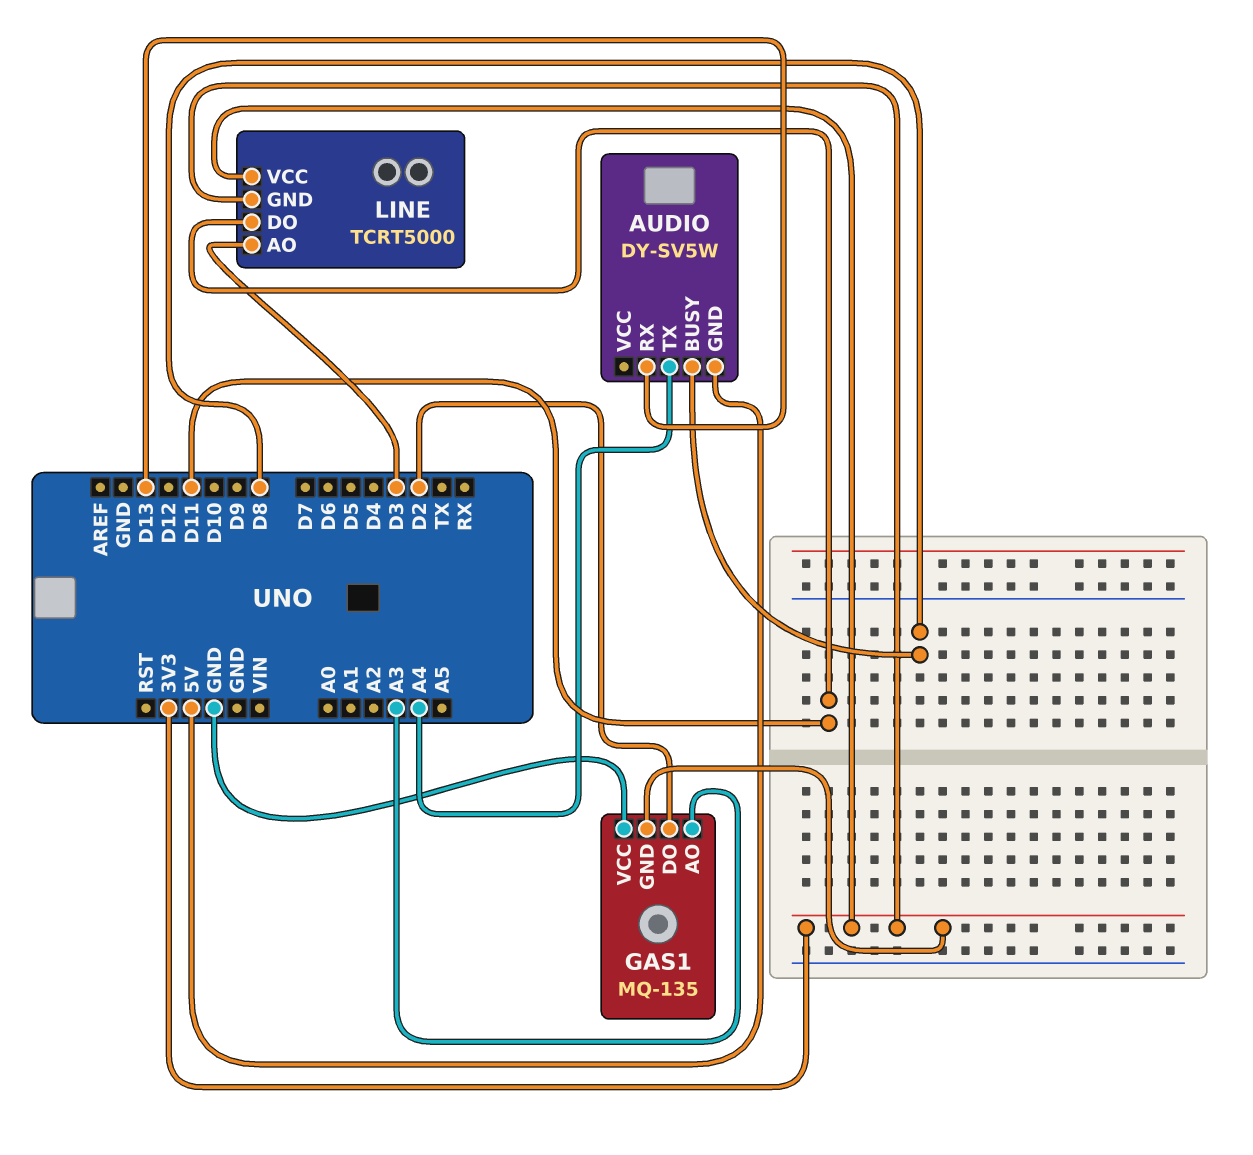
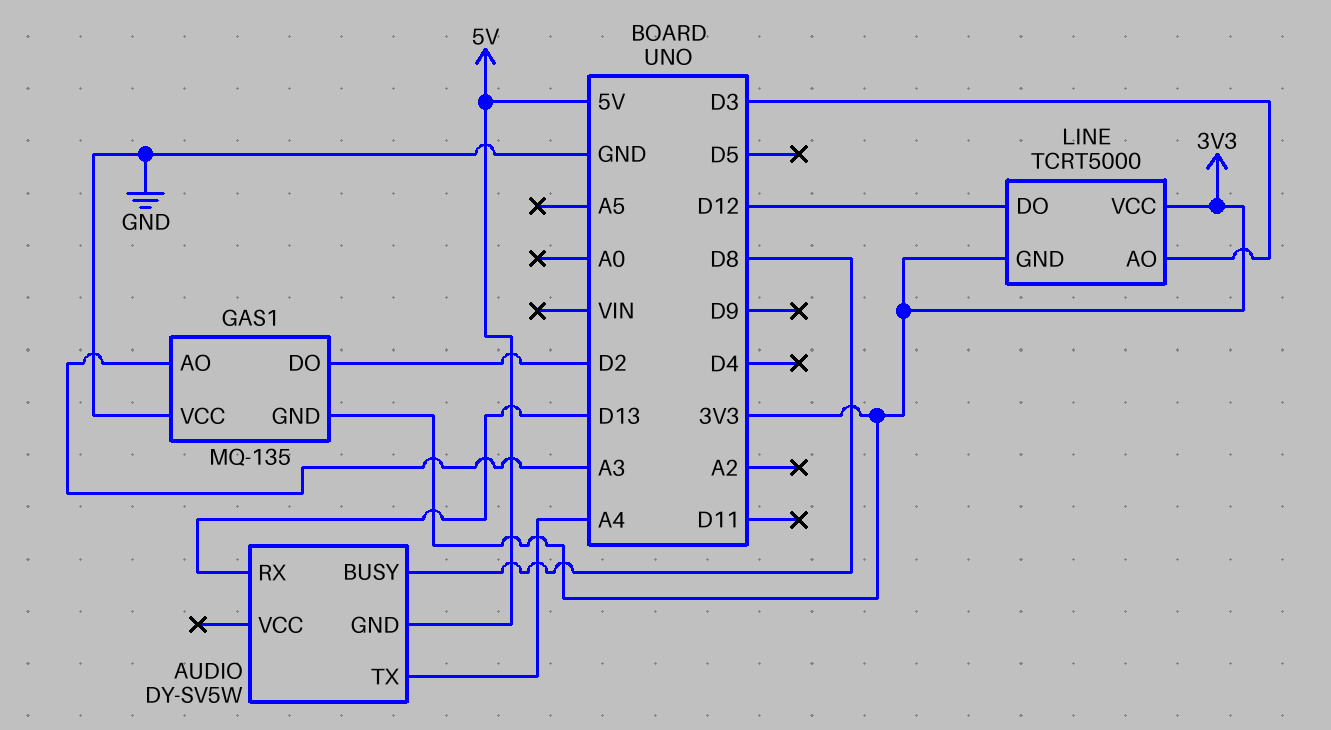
LINE pin DO: D11 -> D12

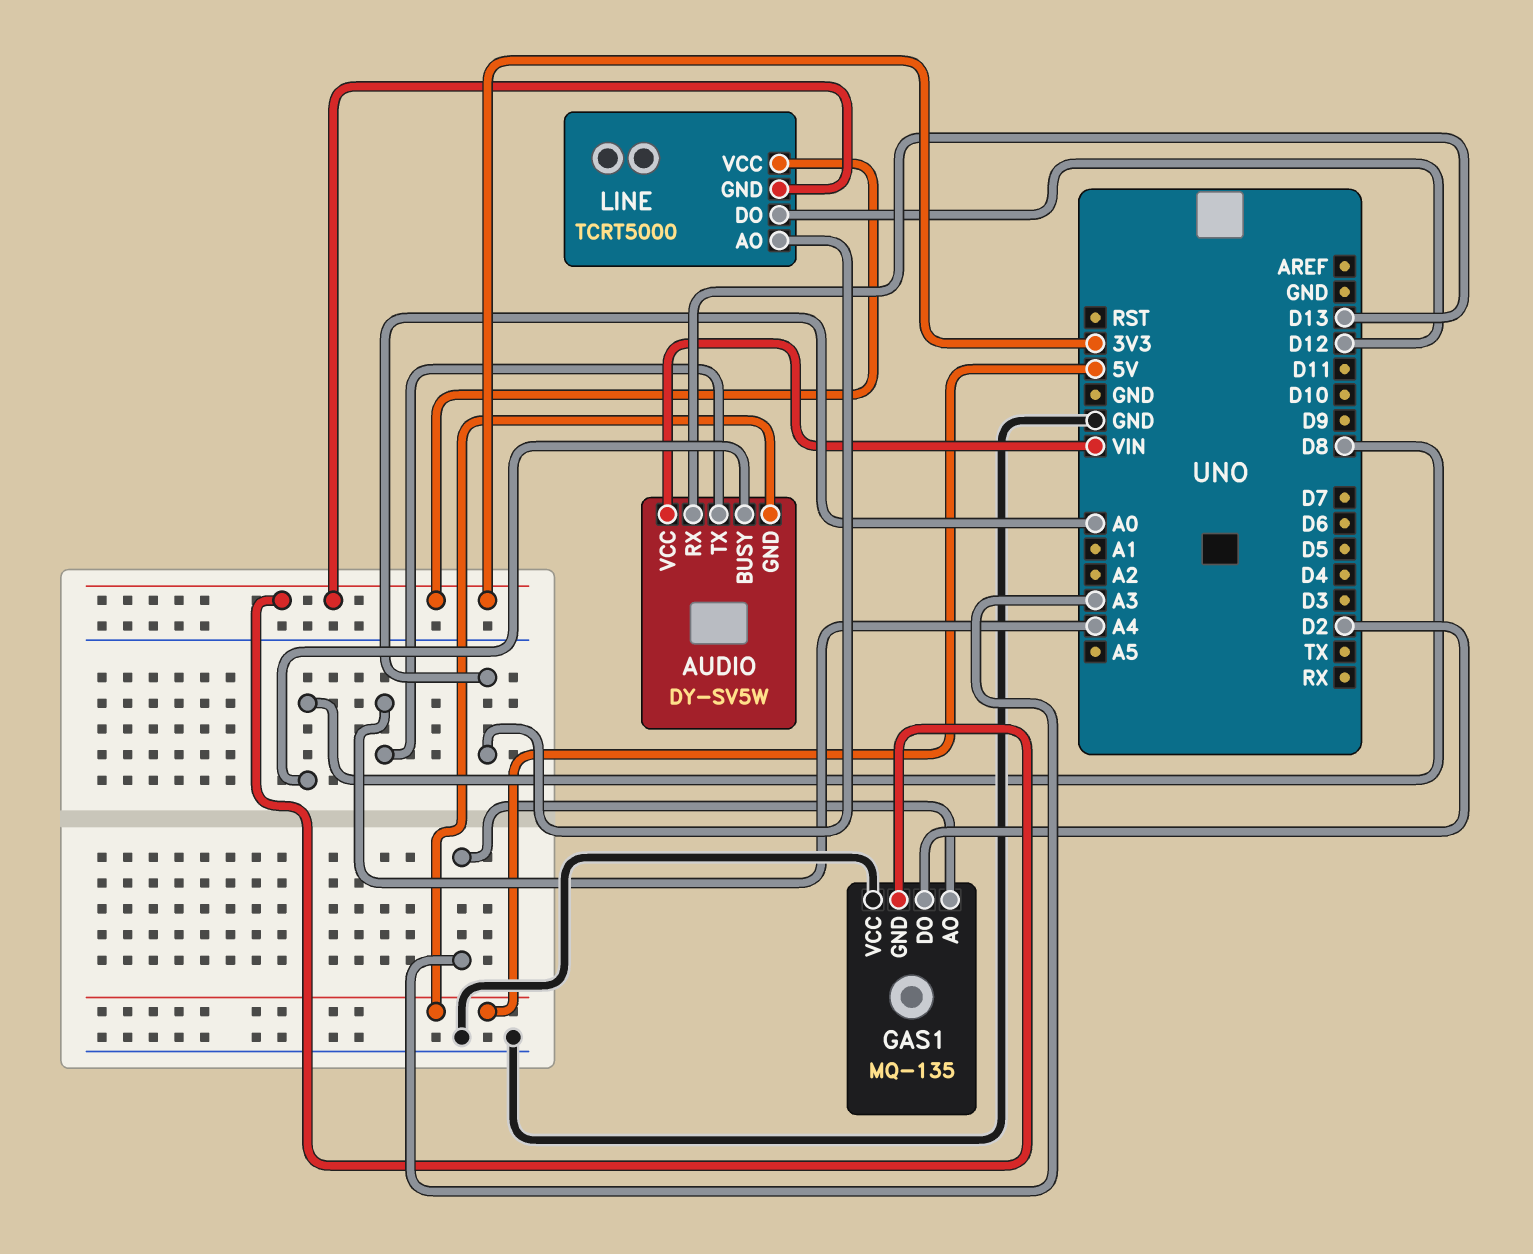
AUDIO pin VCC: none -> VIN
LINE pin AO: D3 -> A0

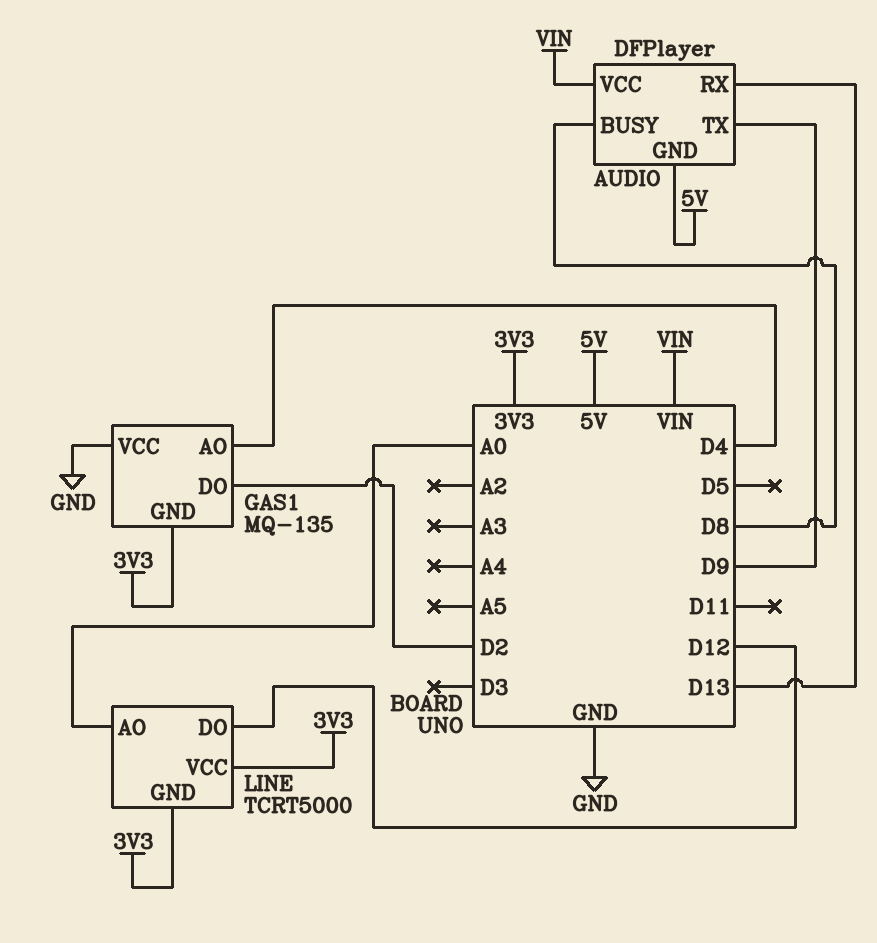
AUDIO: DY-SV5W -> DFPlayer
AUDIO pin TX: A4 -> D9
GAS1 pin AO: A3 -> D4

